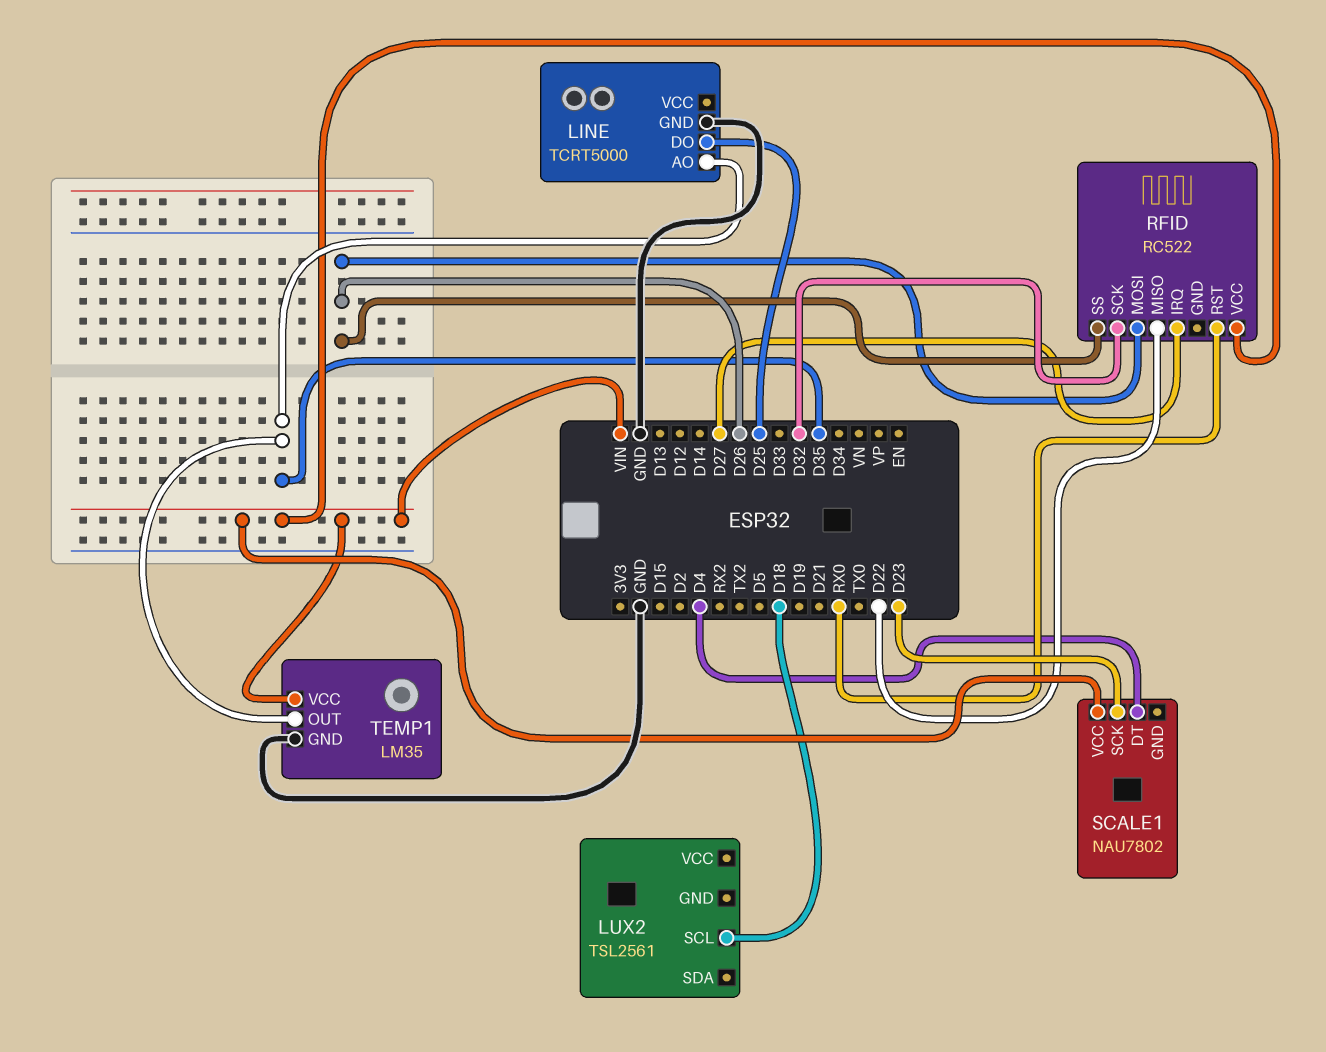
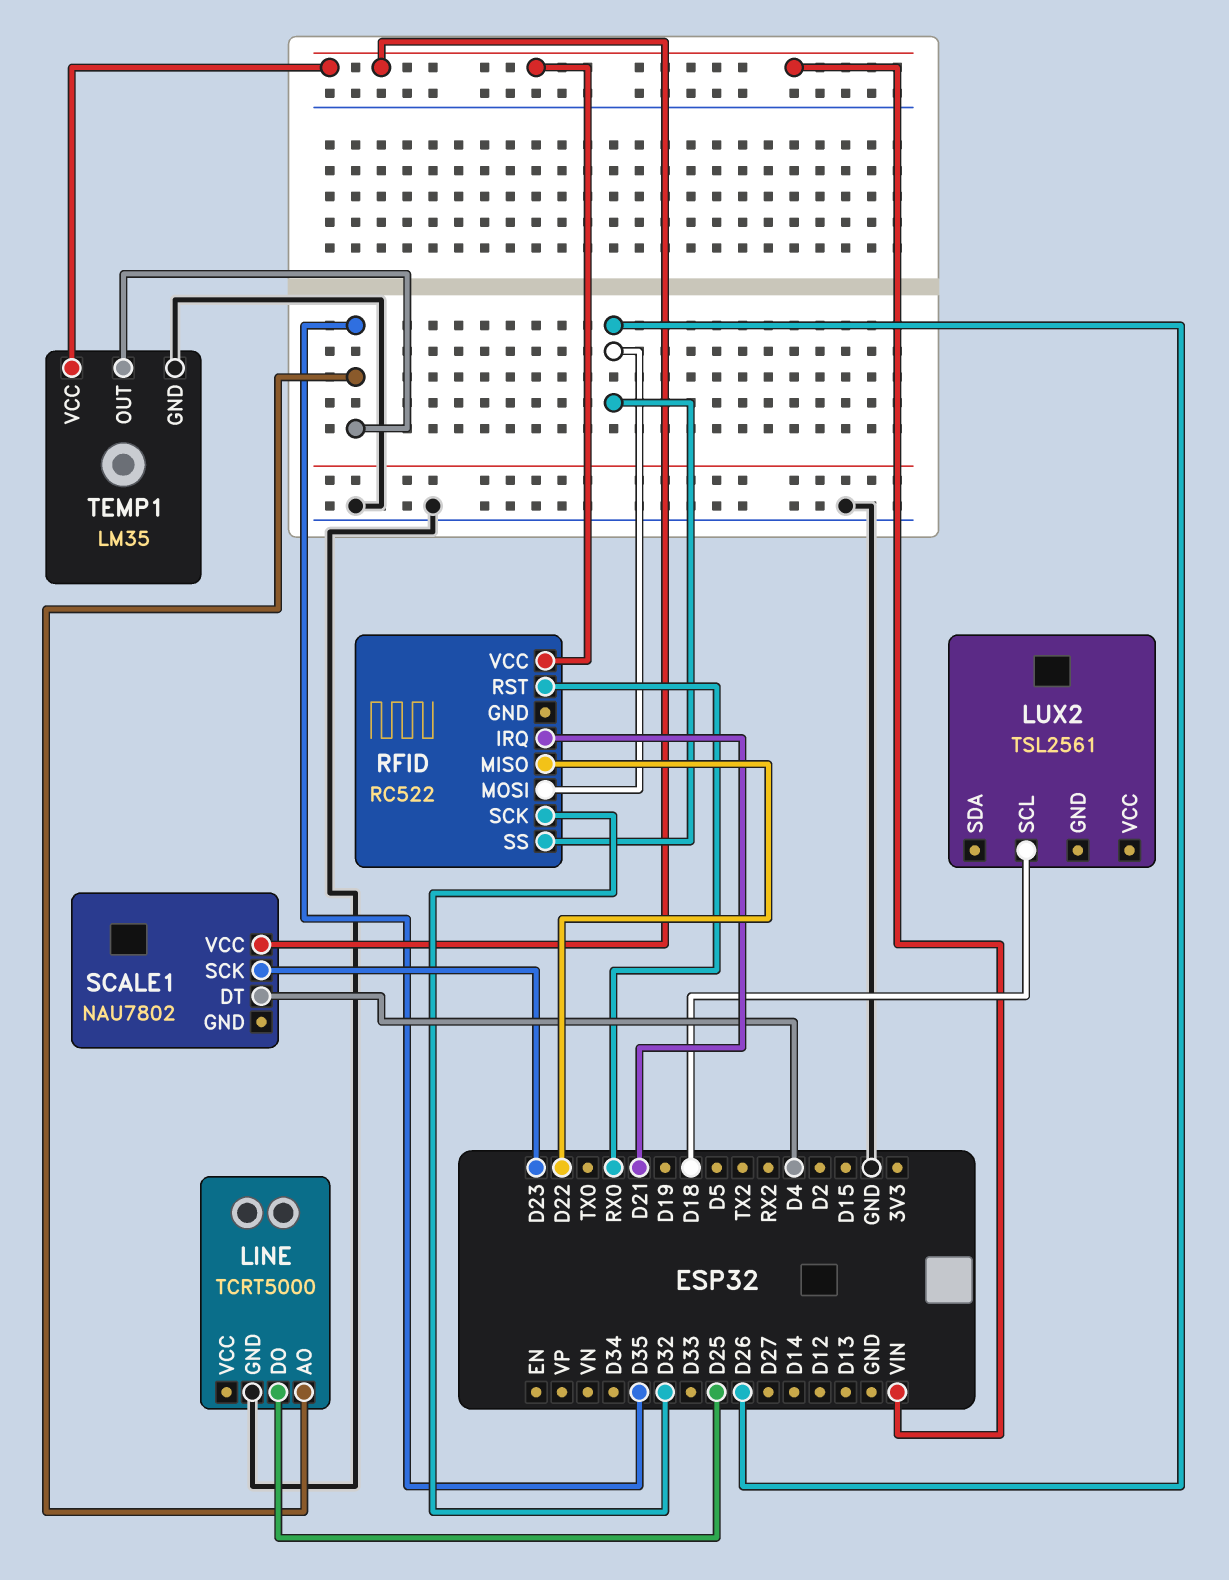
RFID pin IRQ: D27 -> D21

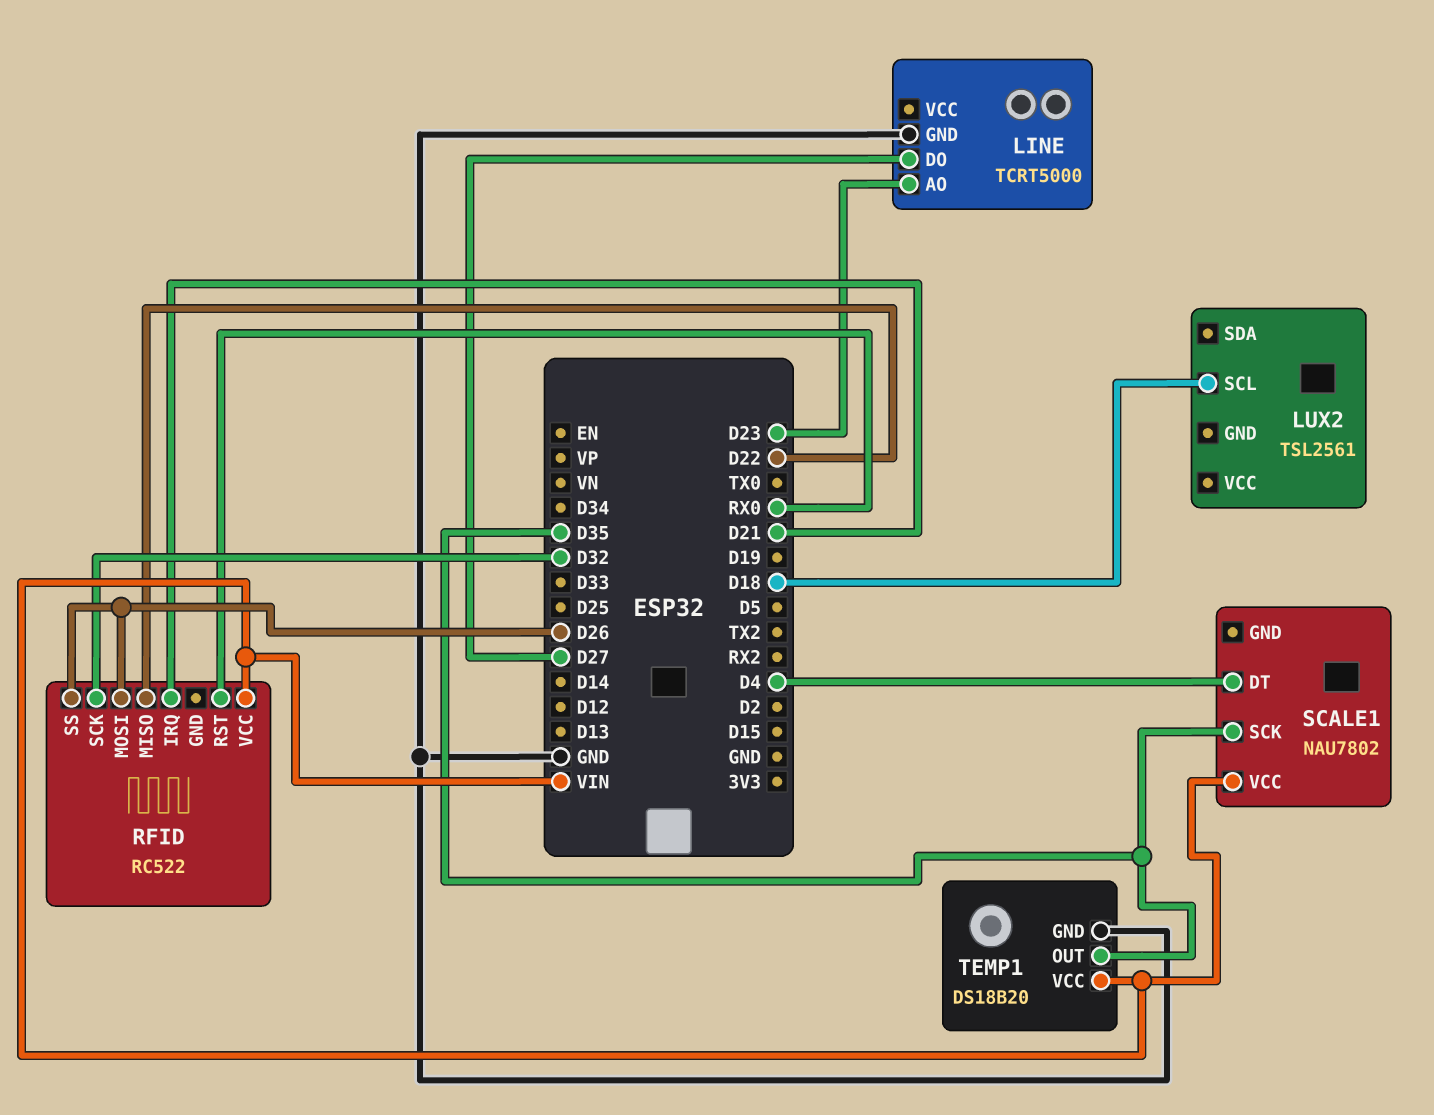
LINE pin AO: D35 -> D23
LINE pin DO: D25 -> D27
SCALE1 pin SCK: D23 -> D35
TEMP1: LM35 -> DS18B20

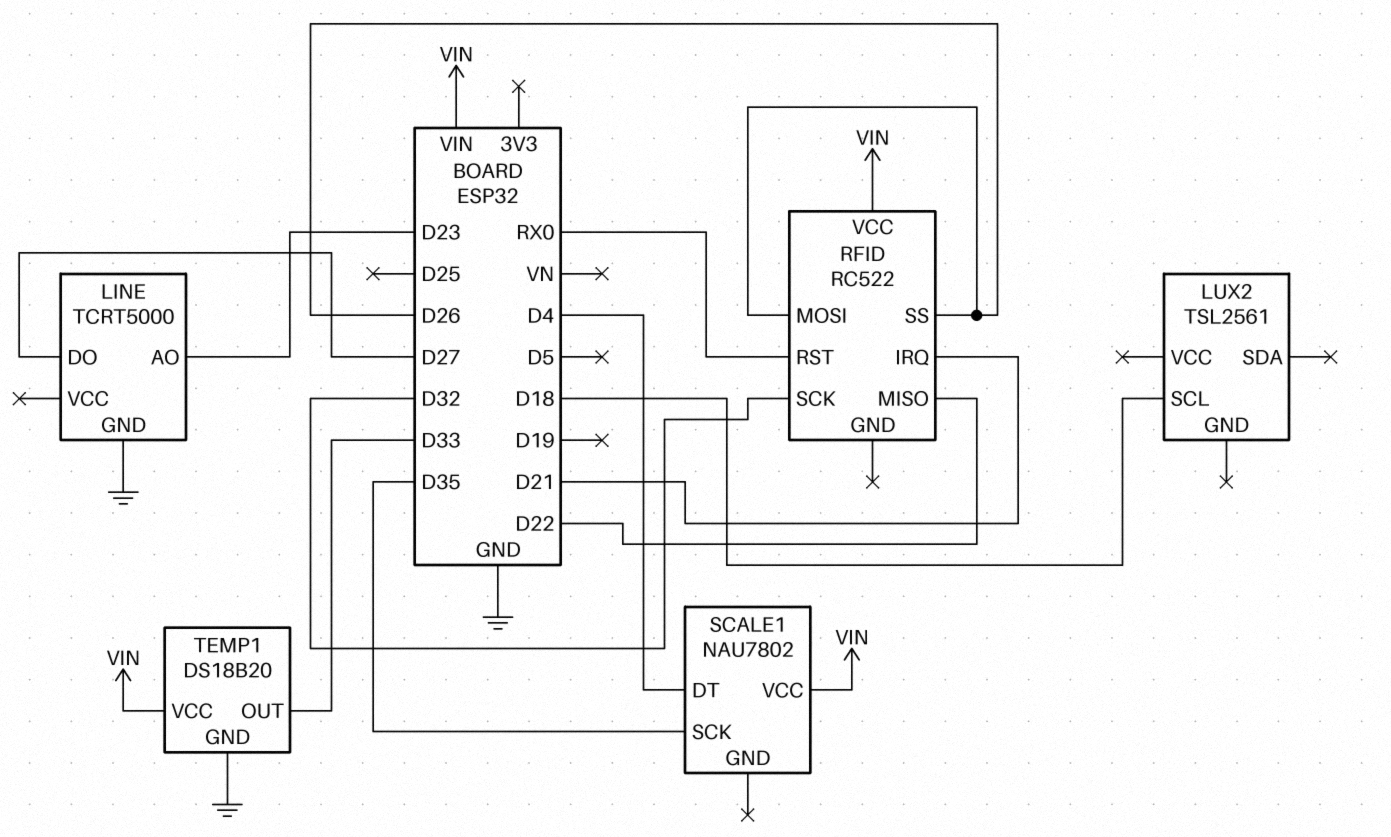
TEMP1 pin OUT: D35 -> D33

